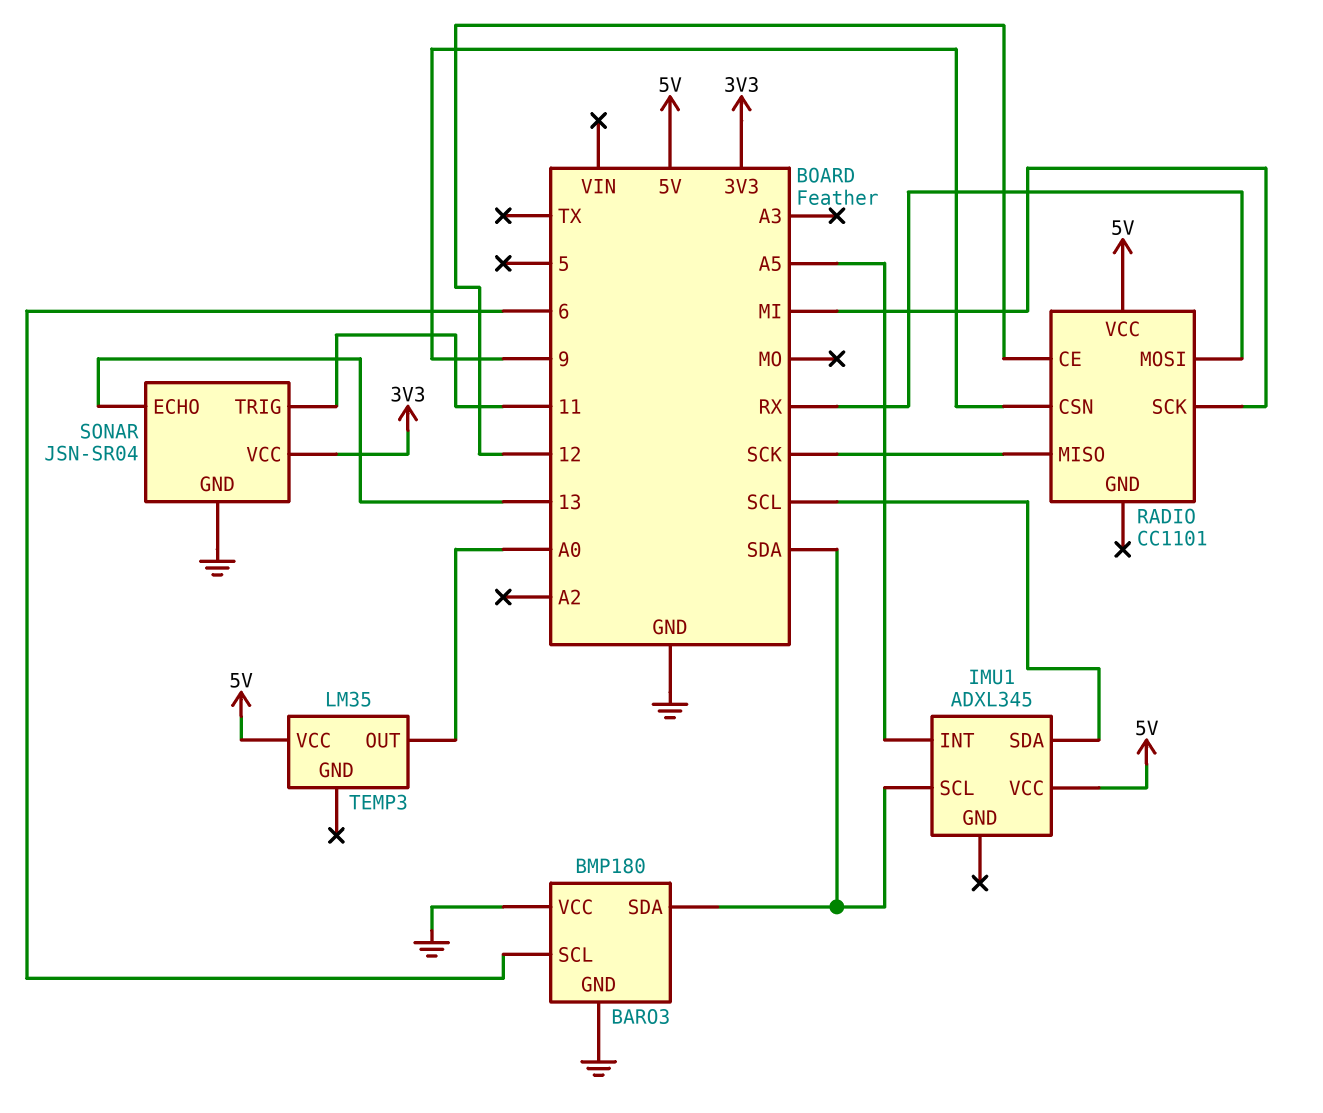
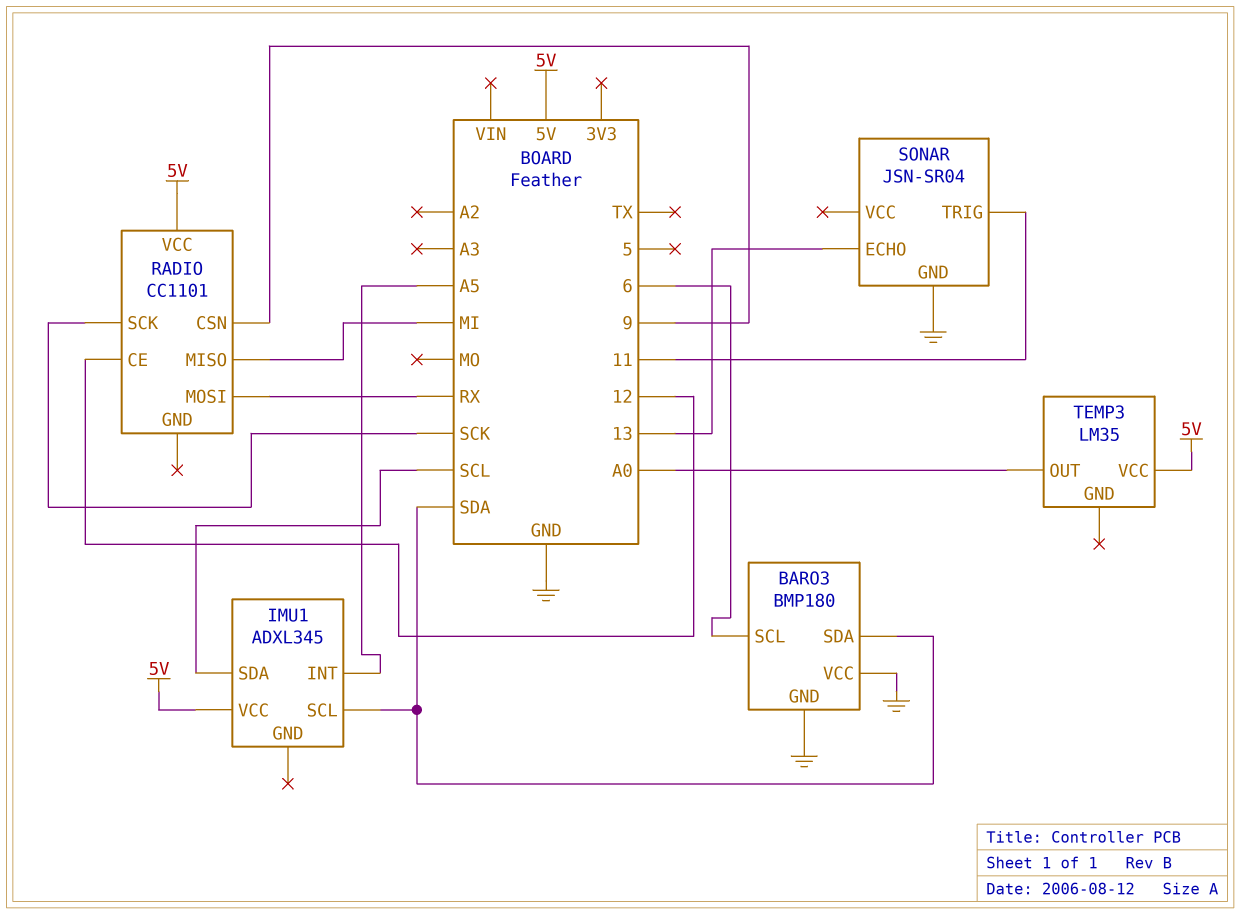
RADIO pin MISO: SCK -> MI
RADIO pin SCK: MI -> SCK
SONAR pin VCC: 3V3 -> none

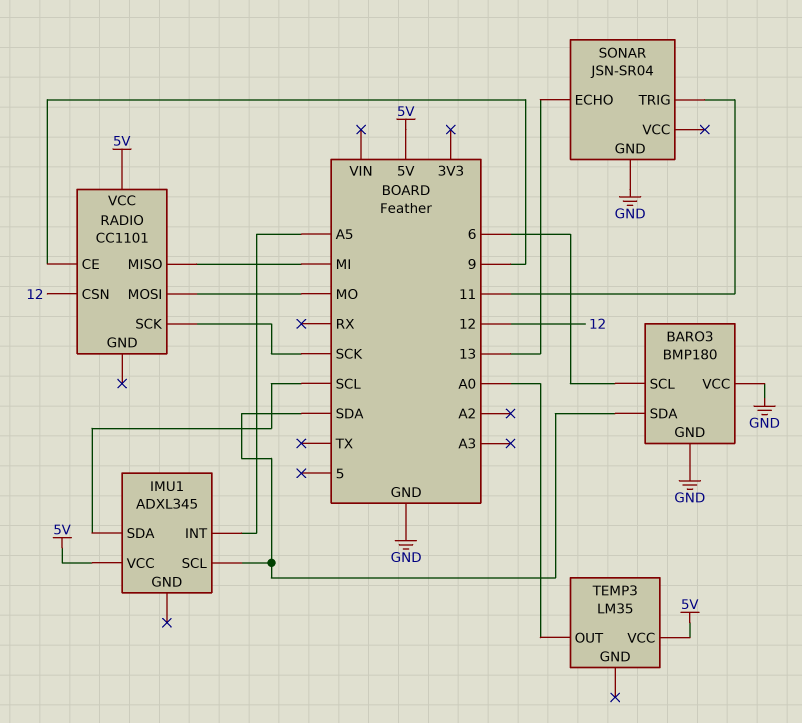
RADIO pin CE: 12 -> 9
RADIO pin CSN: 9 -> 12
RADIO pin MOSI: RX -> MO

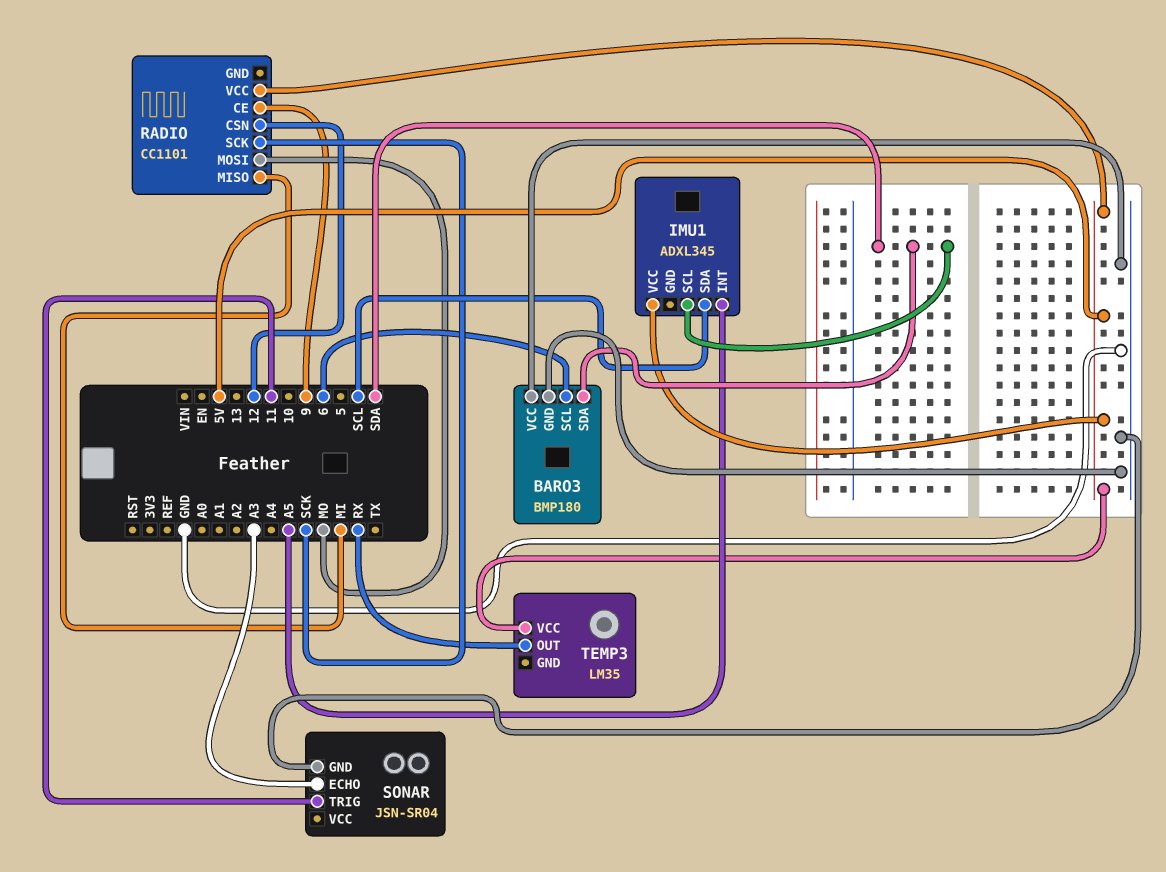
SONAR pin ECHO: 13 -> A3
TEMP3 pin OUT: A0 -> RX

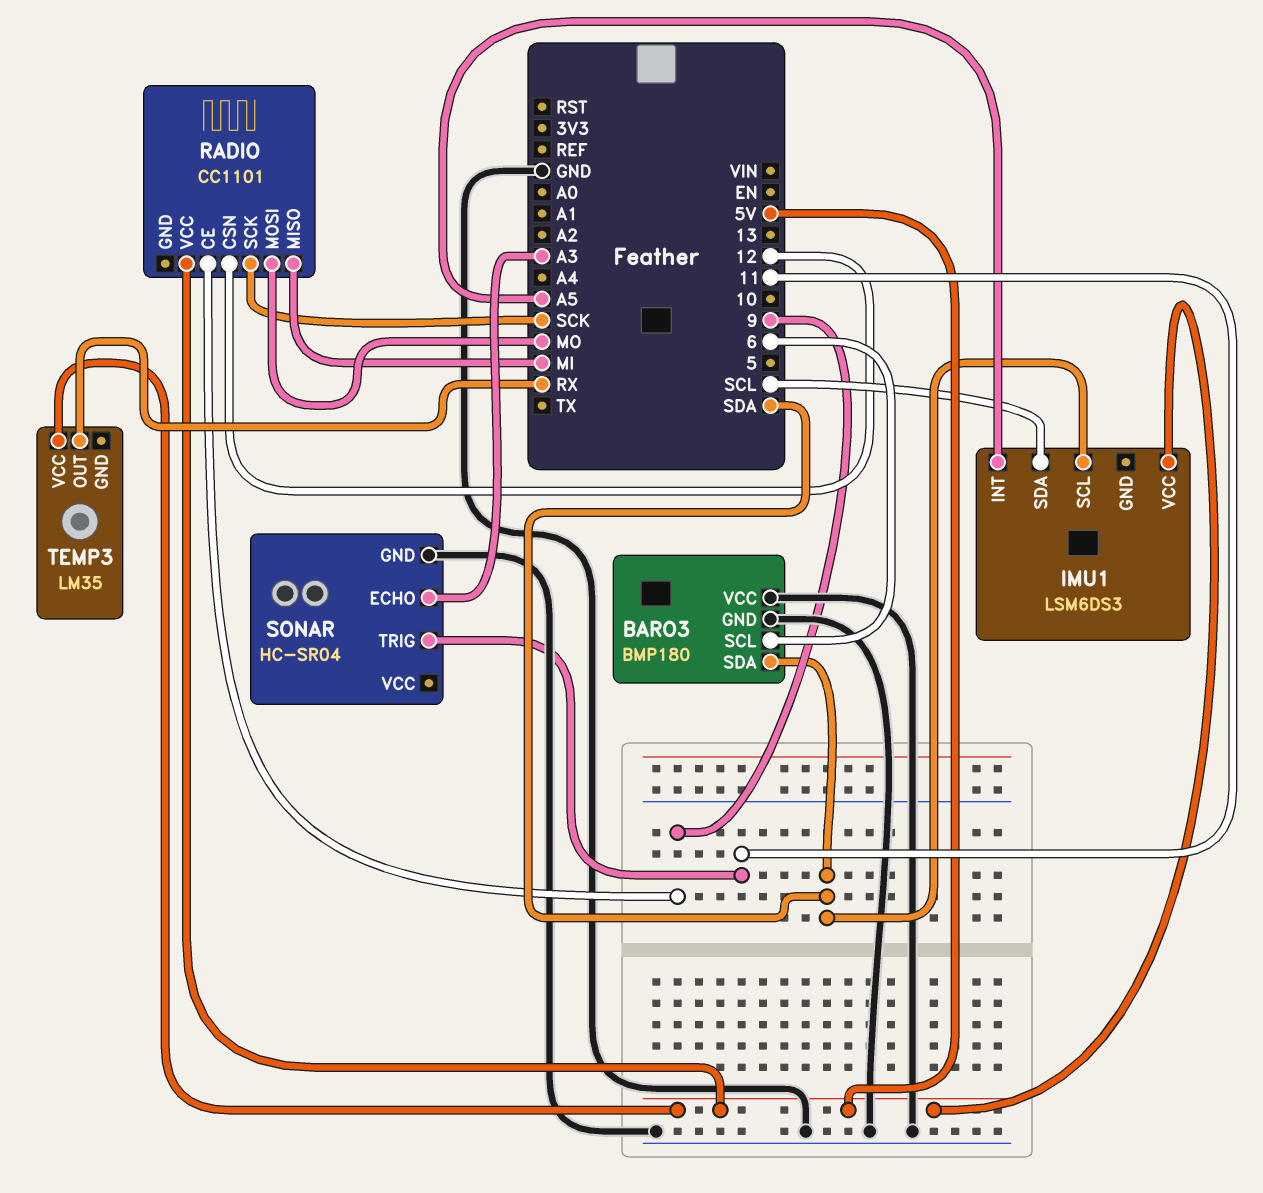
IMU1: ADXL345 -> LSM6DS3
SONAR: JSN-SR04 -> HC-SR04

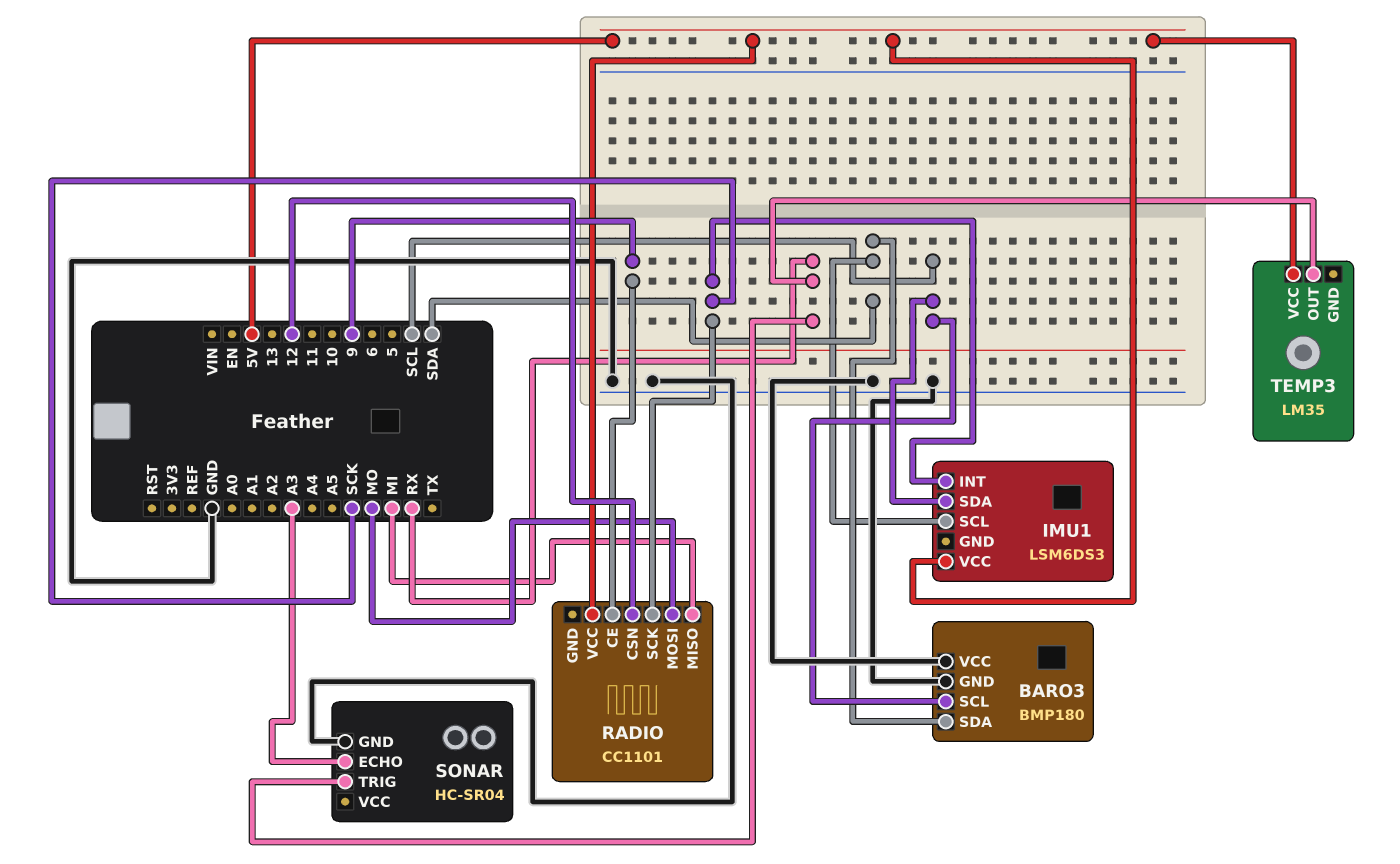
BARO3 pin SCL: 6 -> SCL
IMU1 pin INT: A5 -> SCK
SONAR pin TRIG: 11 -> RX

